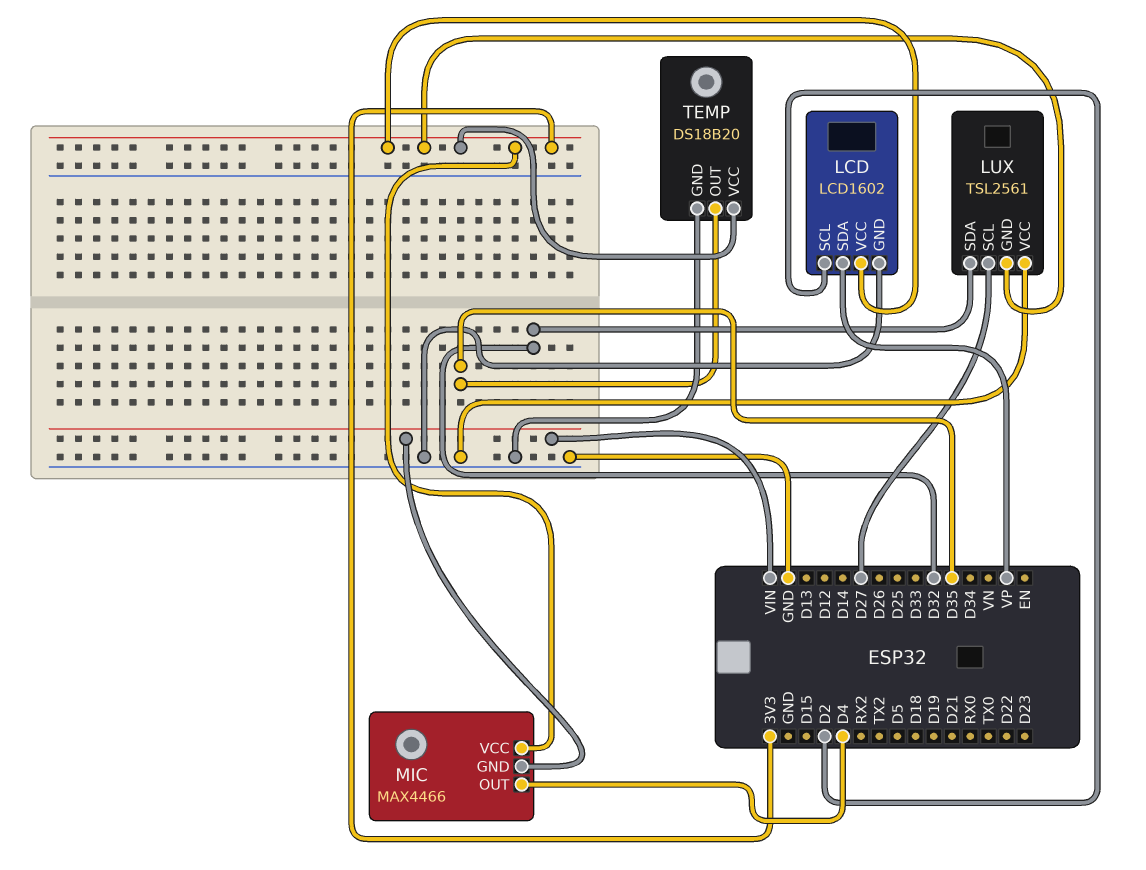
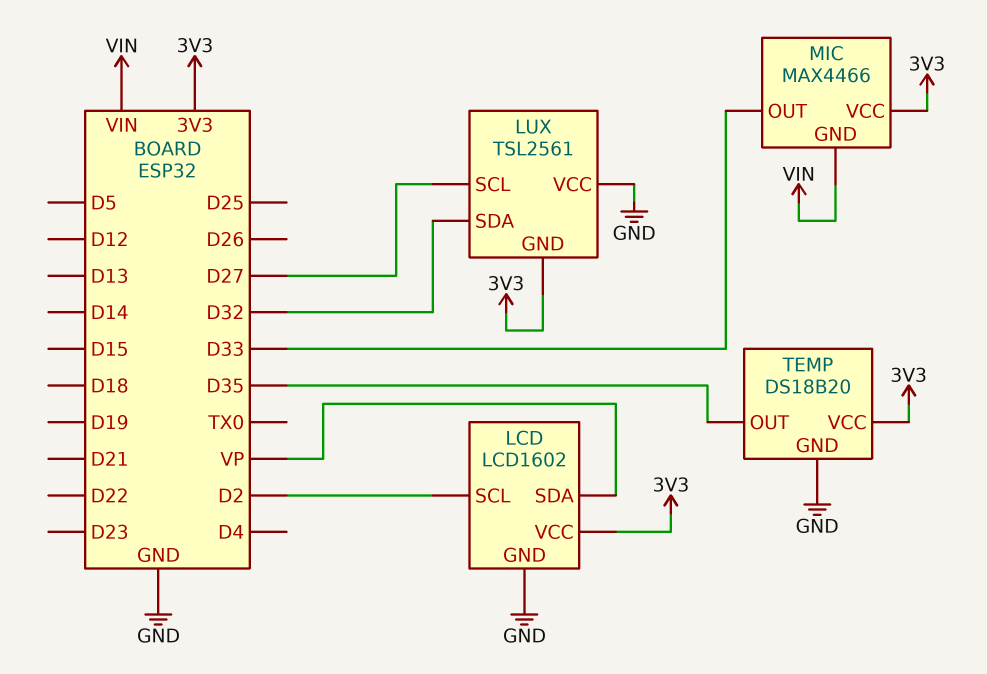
MIC pin OUT: D4 -> D33

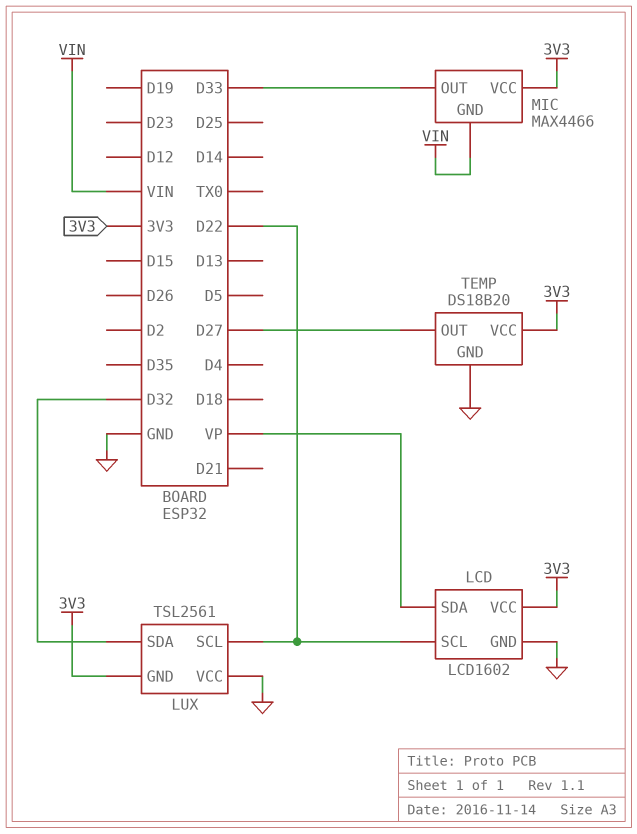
LCD pin SCL: D2 -> D22
LUX pin SCL: D27 -> D22
TEMP pin OUT: D35 -> D27

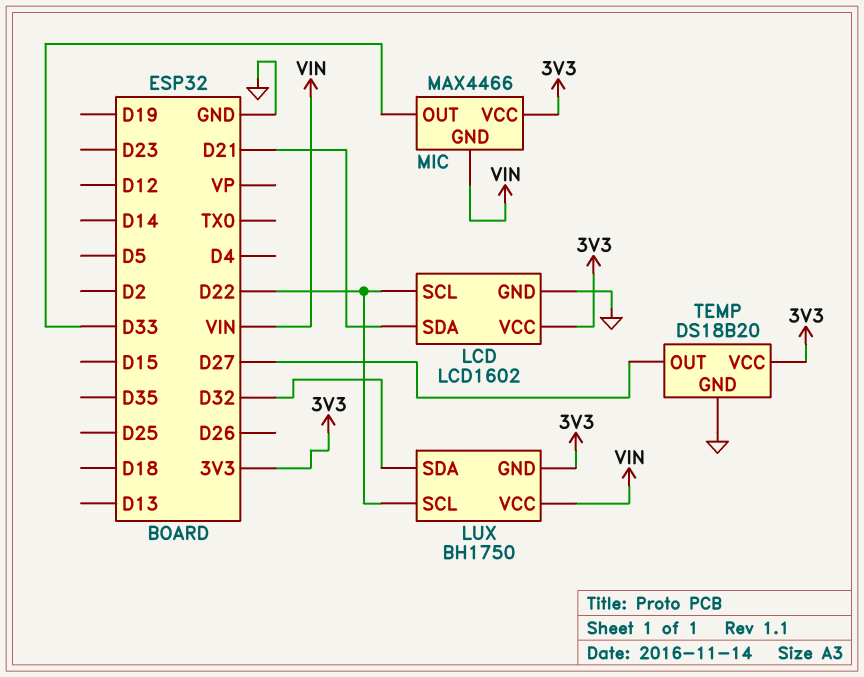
LCD pin SDA: VP -> D21
LUX: TSL2561 -> BH1750
LUX pin VCC: GND -> VIN

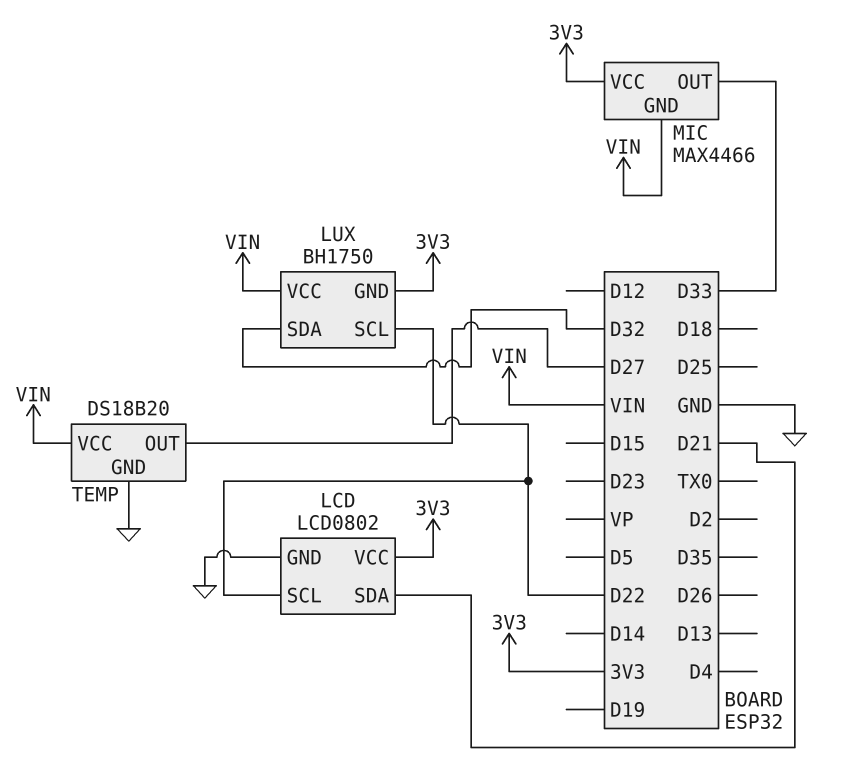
LCD: LCD1602 -> LCD0802
TEMP pin VCC: 3V3 -> VIN

